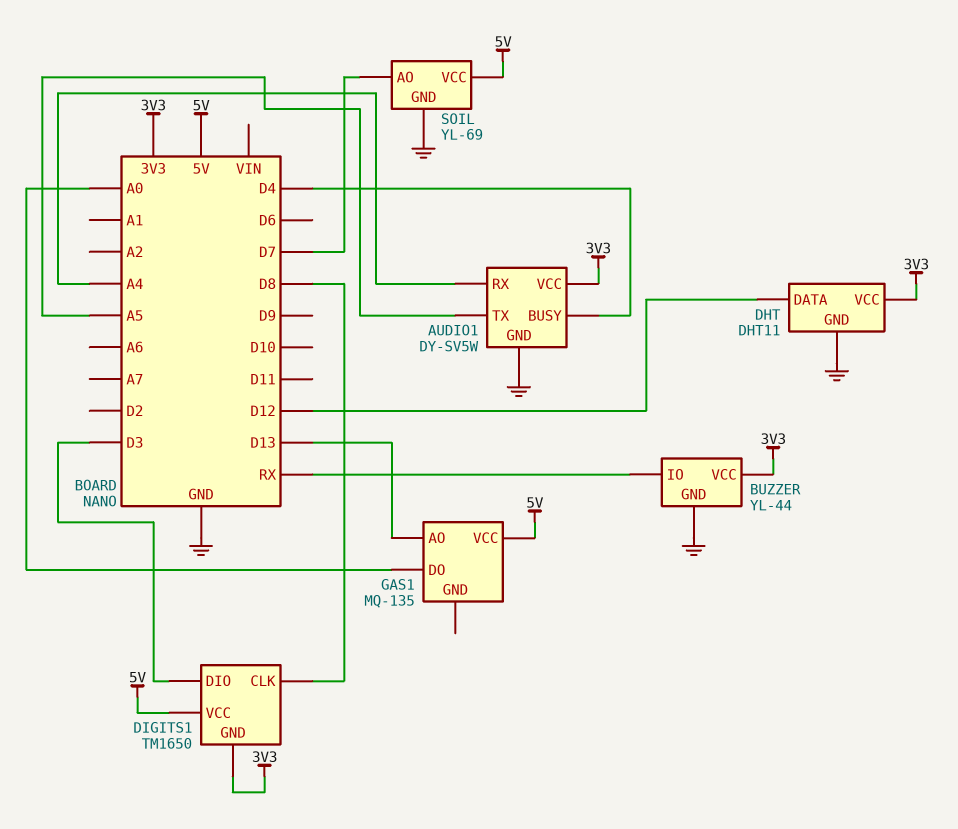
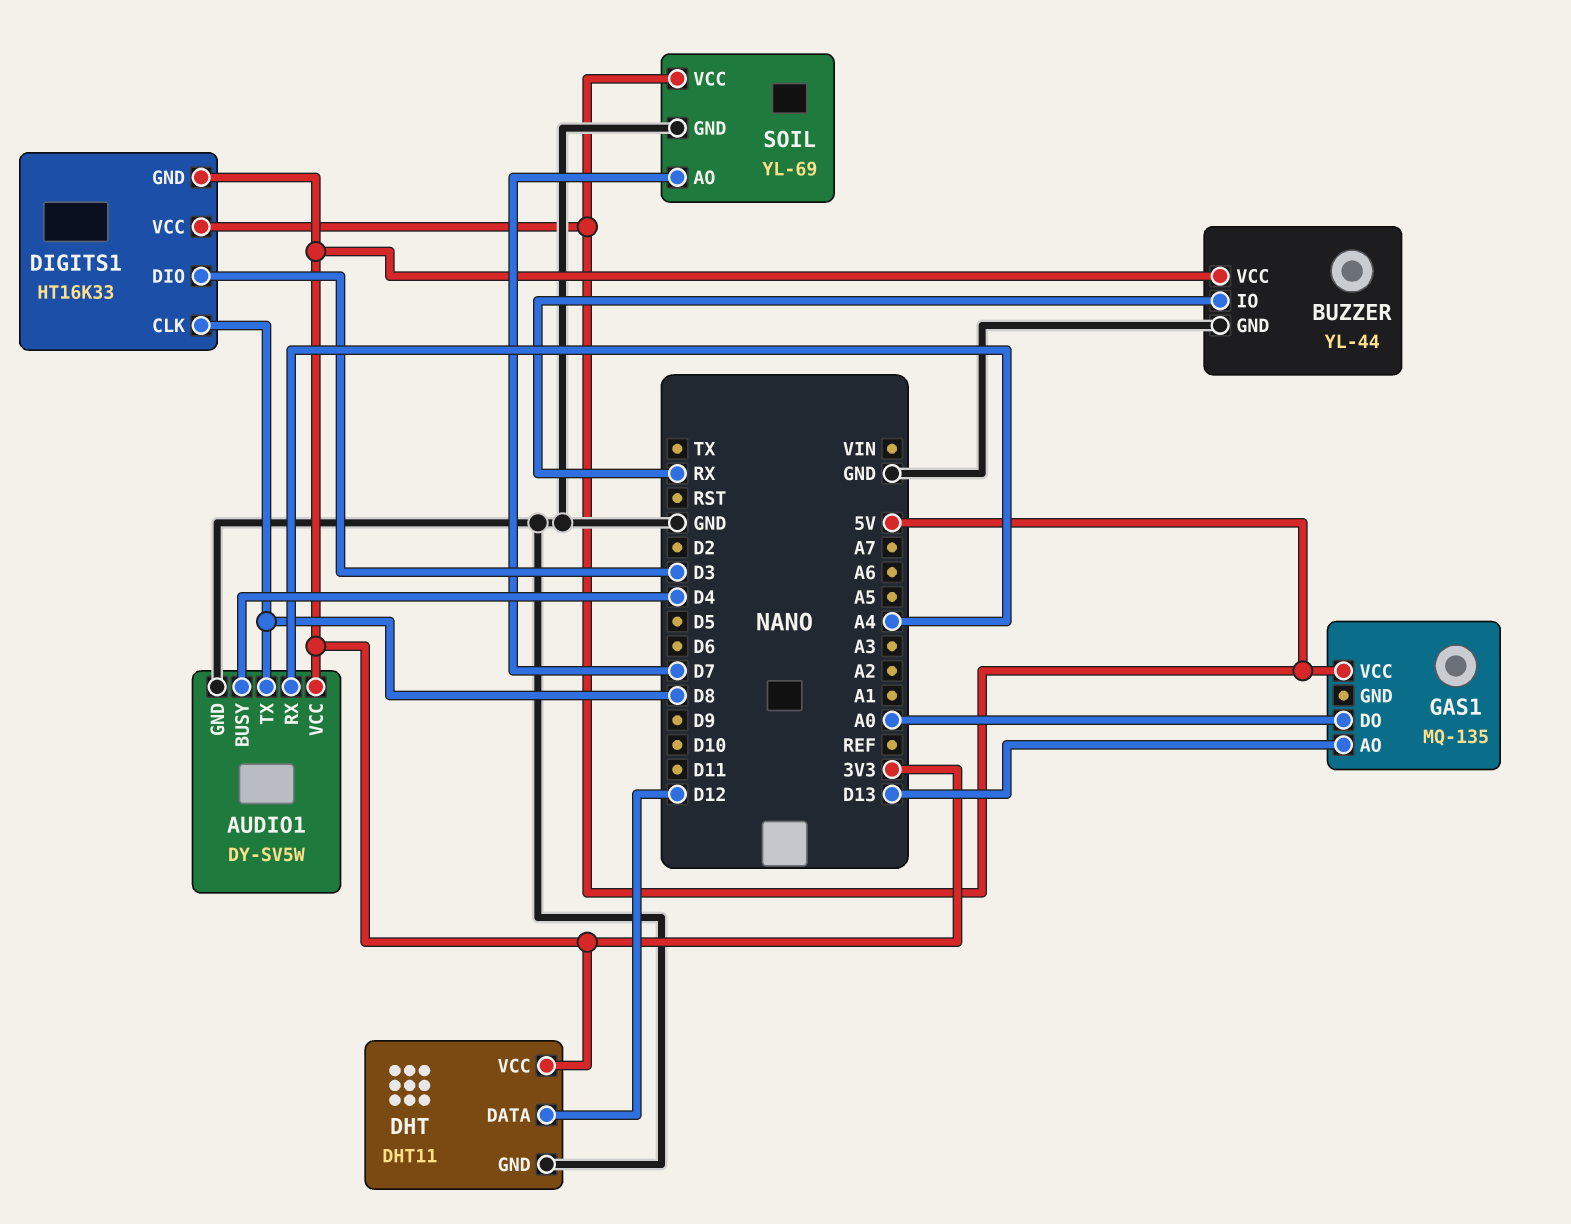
AUDIO1 pin TX: A5 -> D8
DIGITS1: TM1650 -> HT16K33

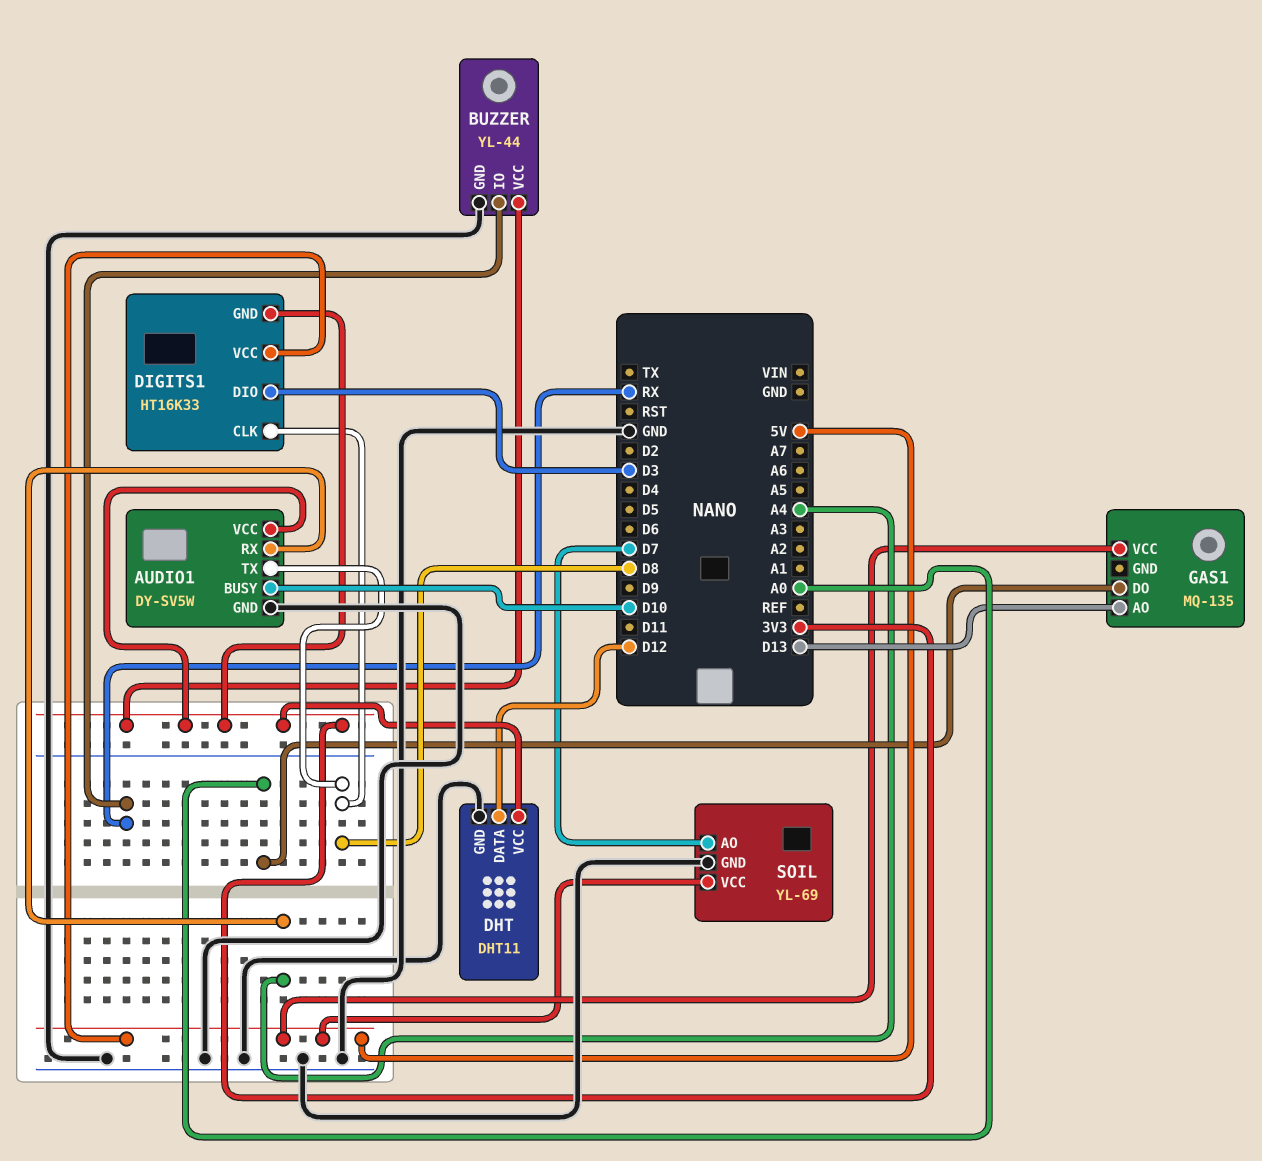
AUDIO1 pin BUSY: D4 -> D10

